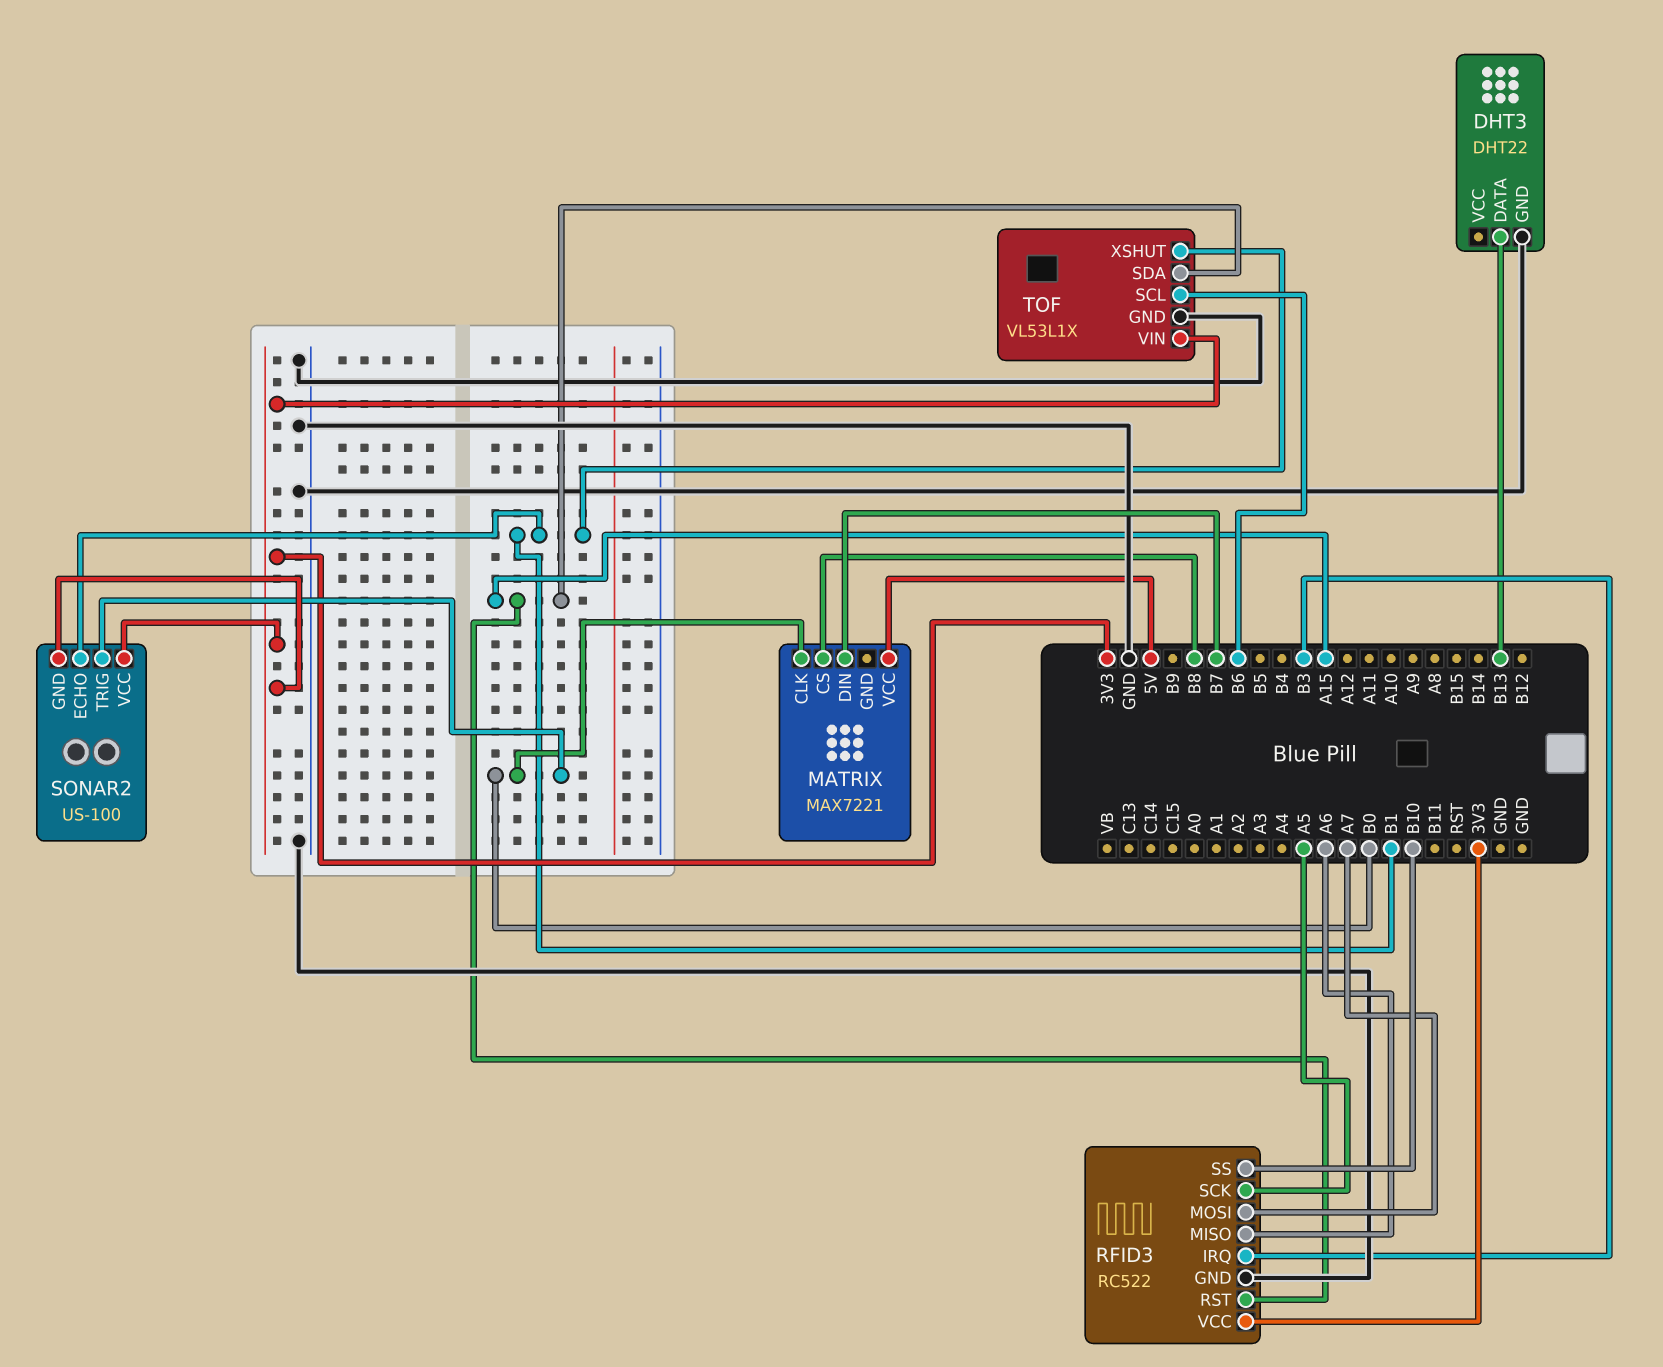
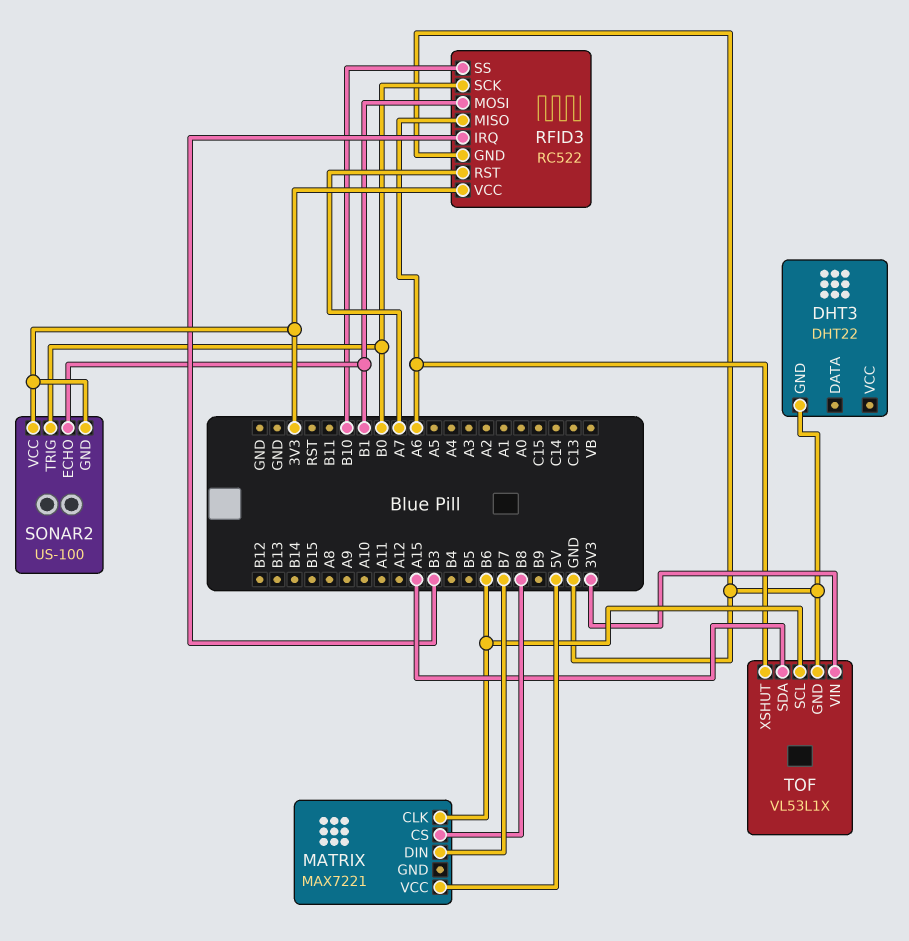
DHT3 pin DATA: B13 -> none
MATRIX pin CLK: B0 -> B6
RFID3 pin MOSI: A7 -> B1
RFID3 pin RST: A15 -> A7
RFID3 pin SCK: A5 -> B0
TOF pin XSHUT: B1 -> A6

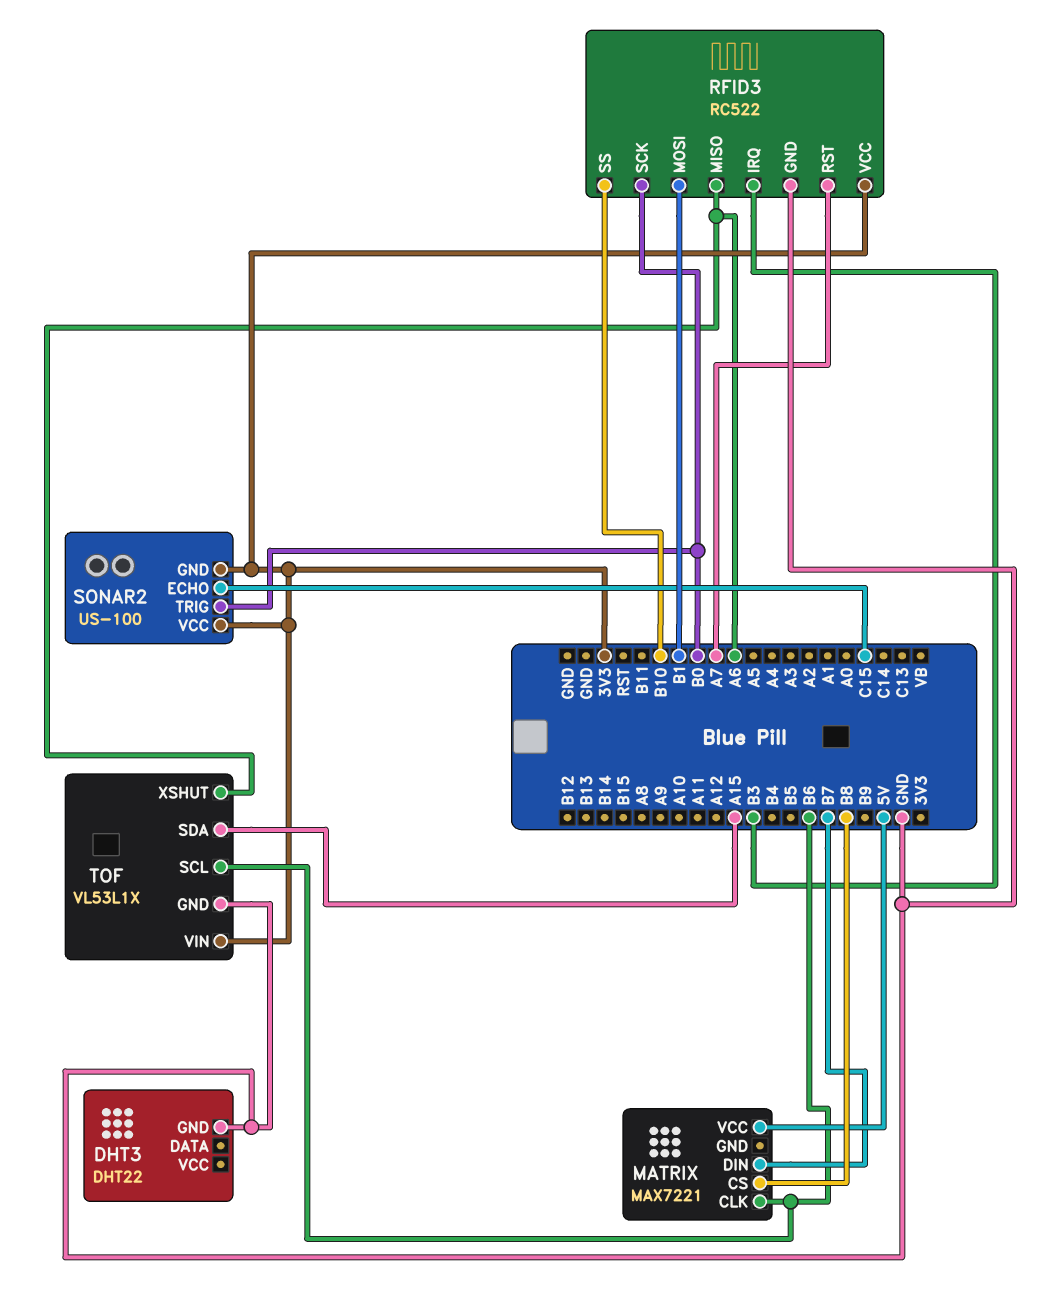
SONAR2 pin ECHO: B1 -> C15

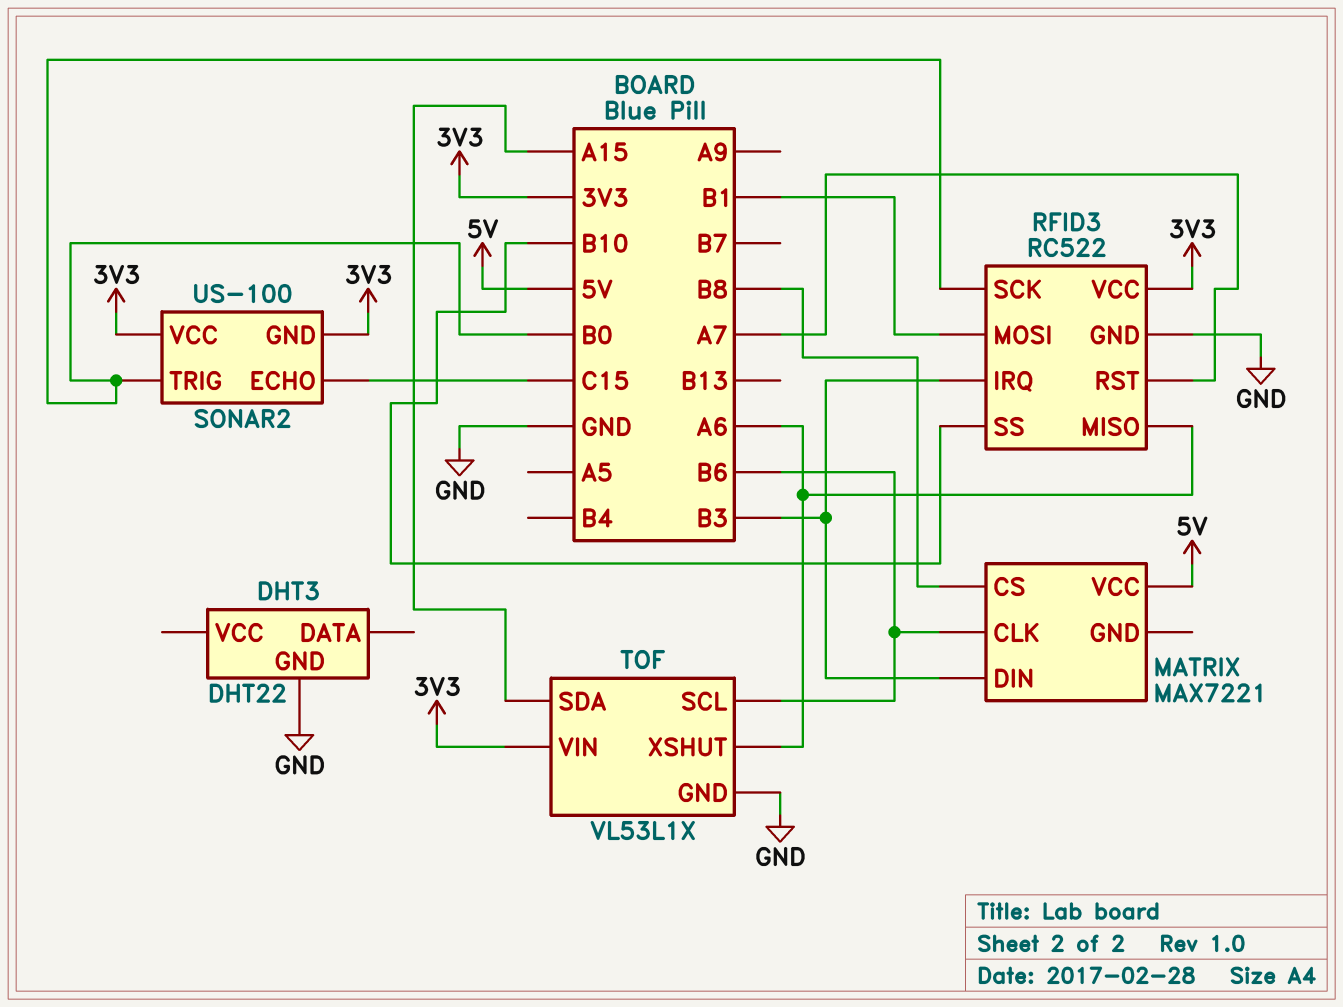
MATRIX pin DIN: B7 -> B3

